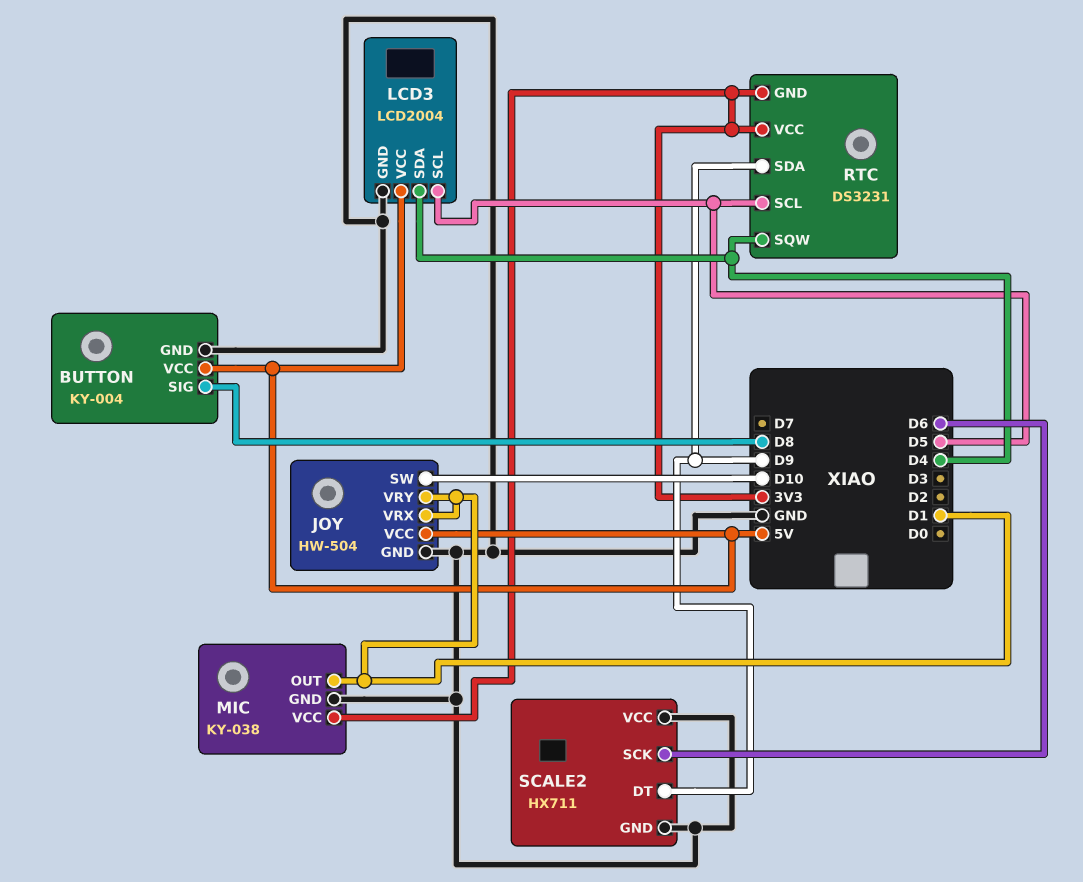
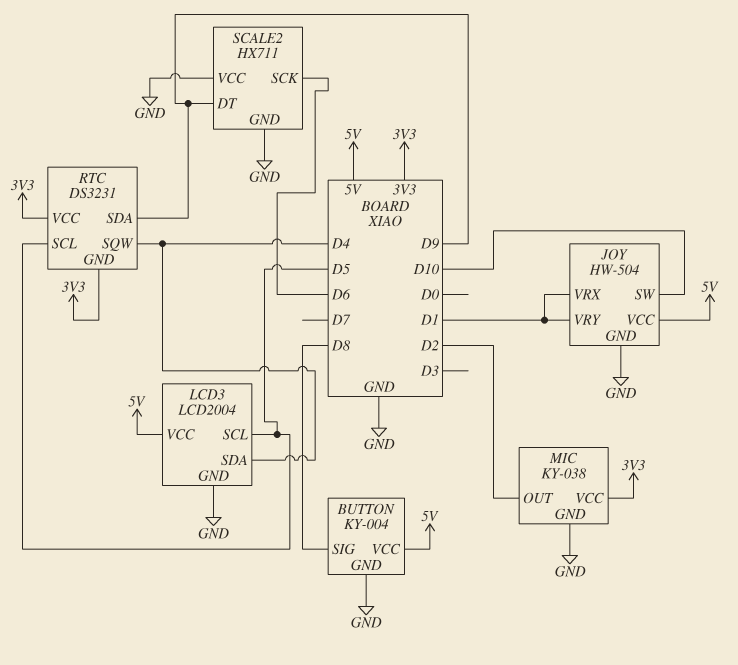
MIC pin OUT: D1 -> D2

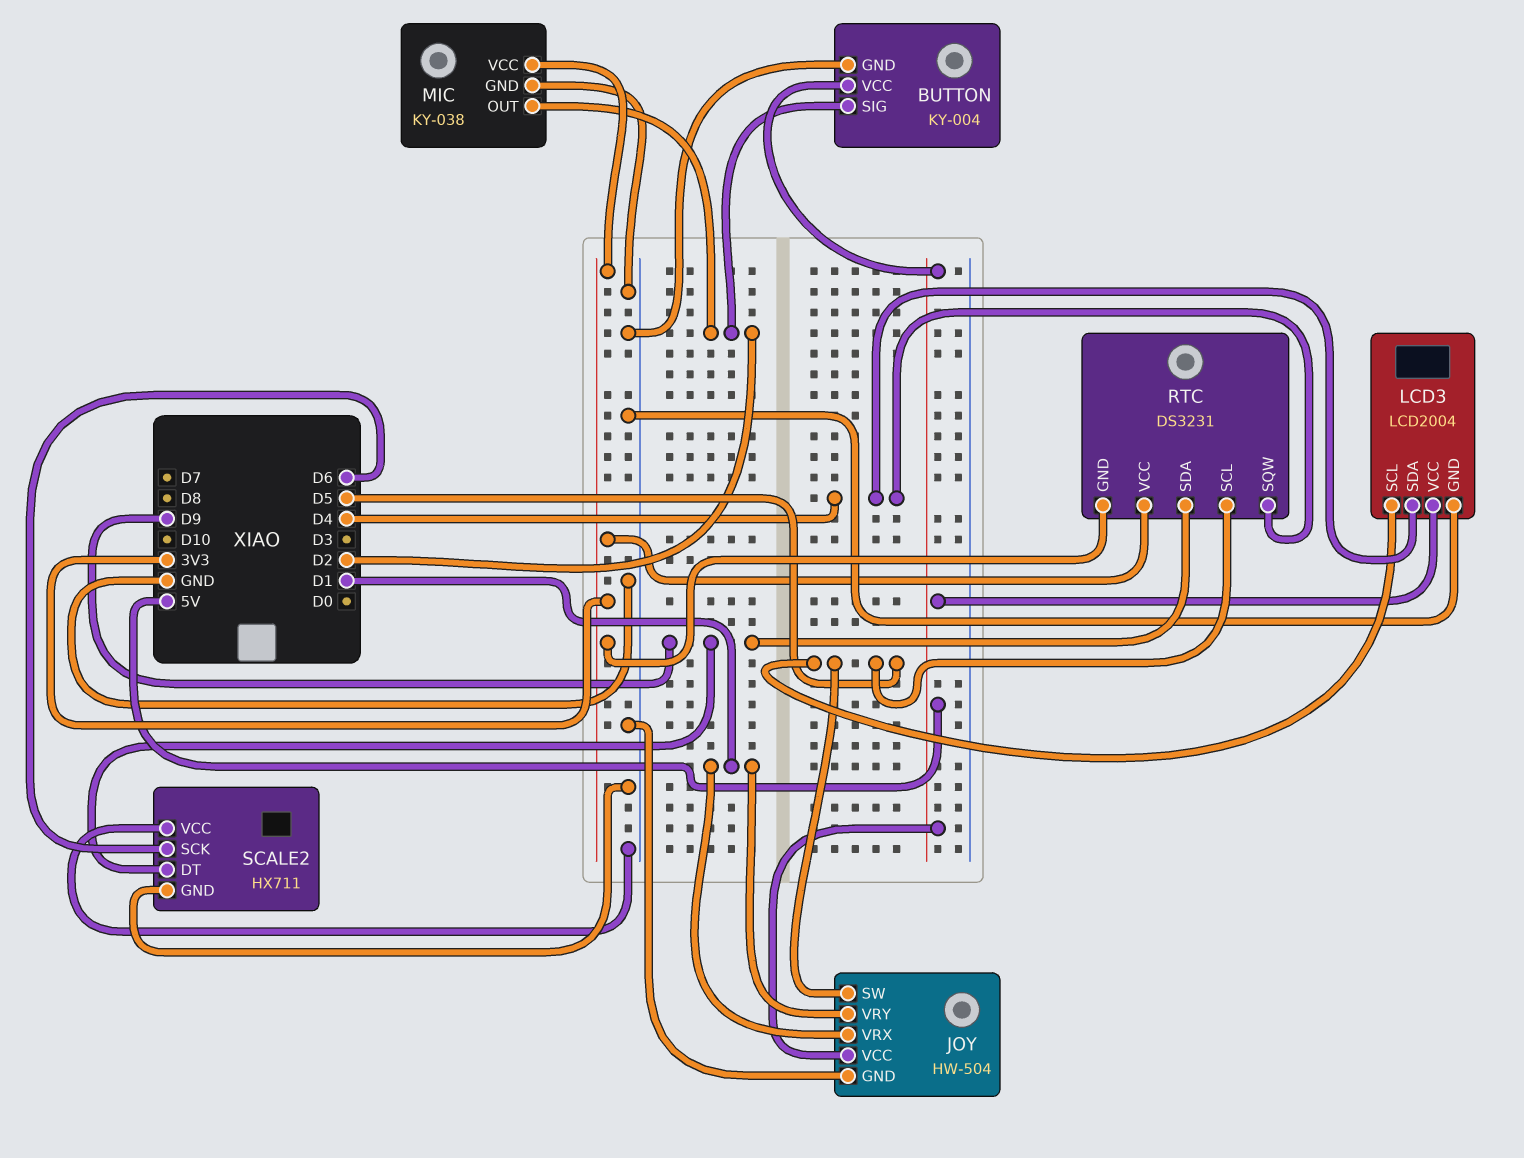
BUTTON pin SIG: D8 -> D2
JOY pin SW: D10 -> D5

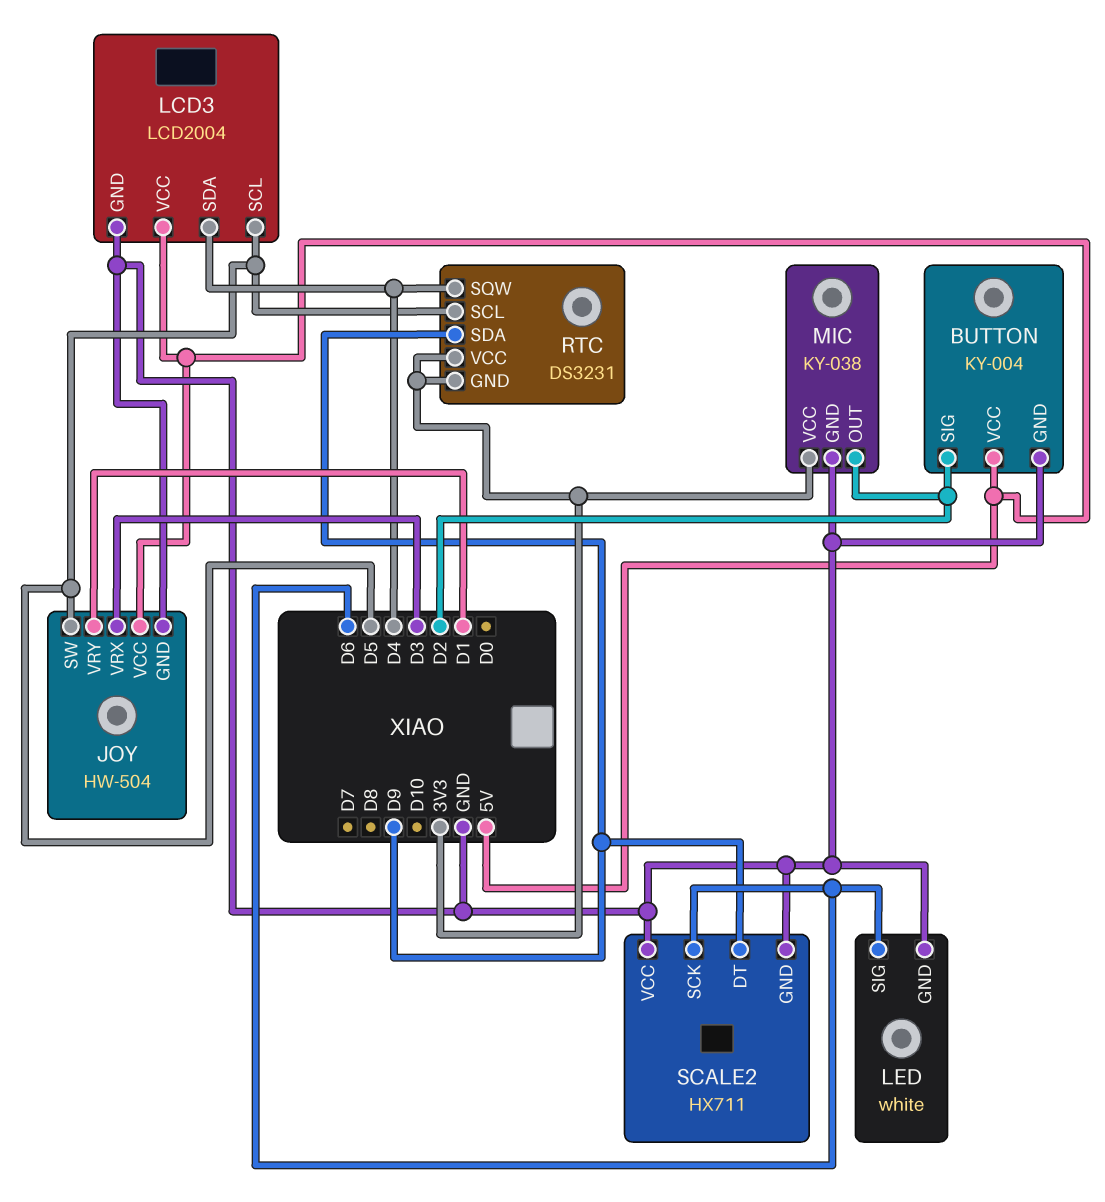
JOY pin VRX: D1 -> D3
LED: none -> white
LED pin GND: none -> GND
LED pin SIG: none -> D6

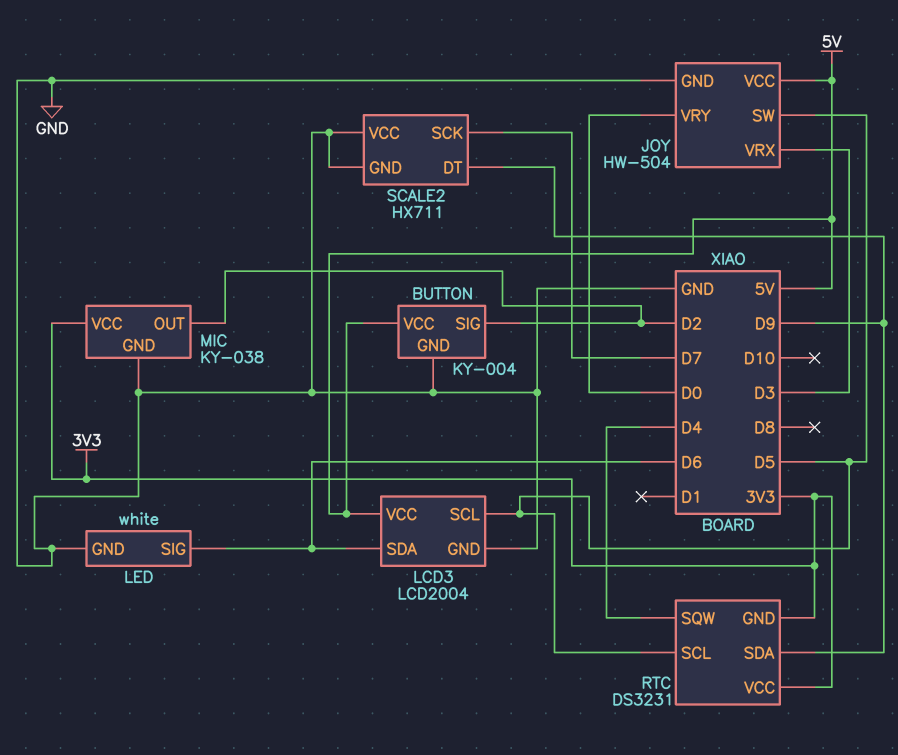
JOY pin VRY: D1 -> D0
LCD3 pin SDA: D4 -> D6
SCALE2 pin SCK: D6 -> D7

